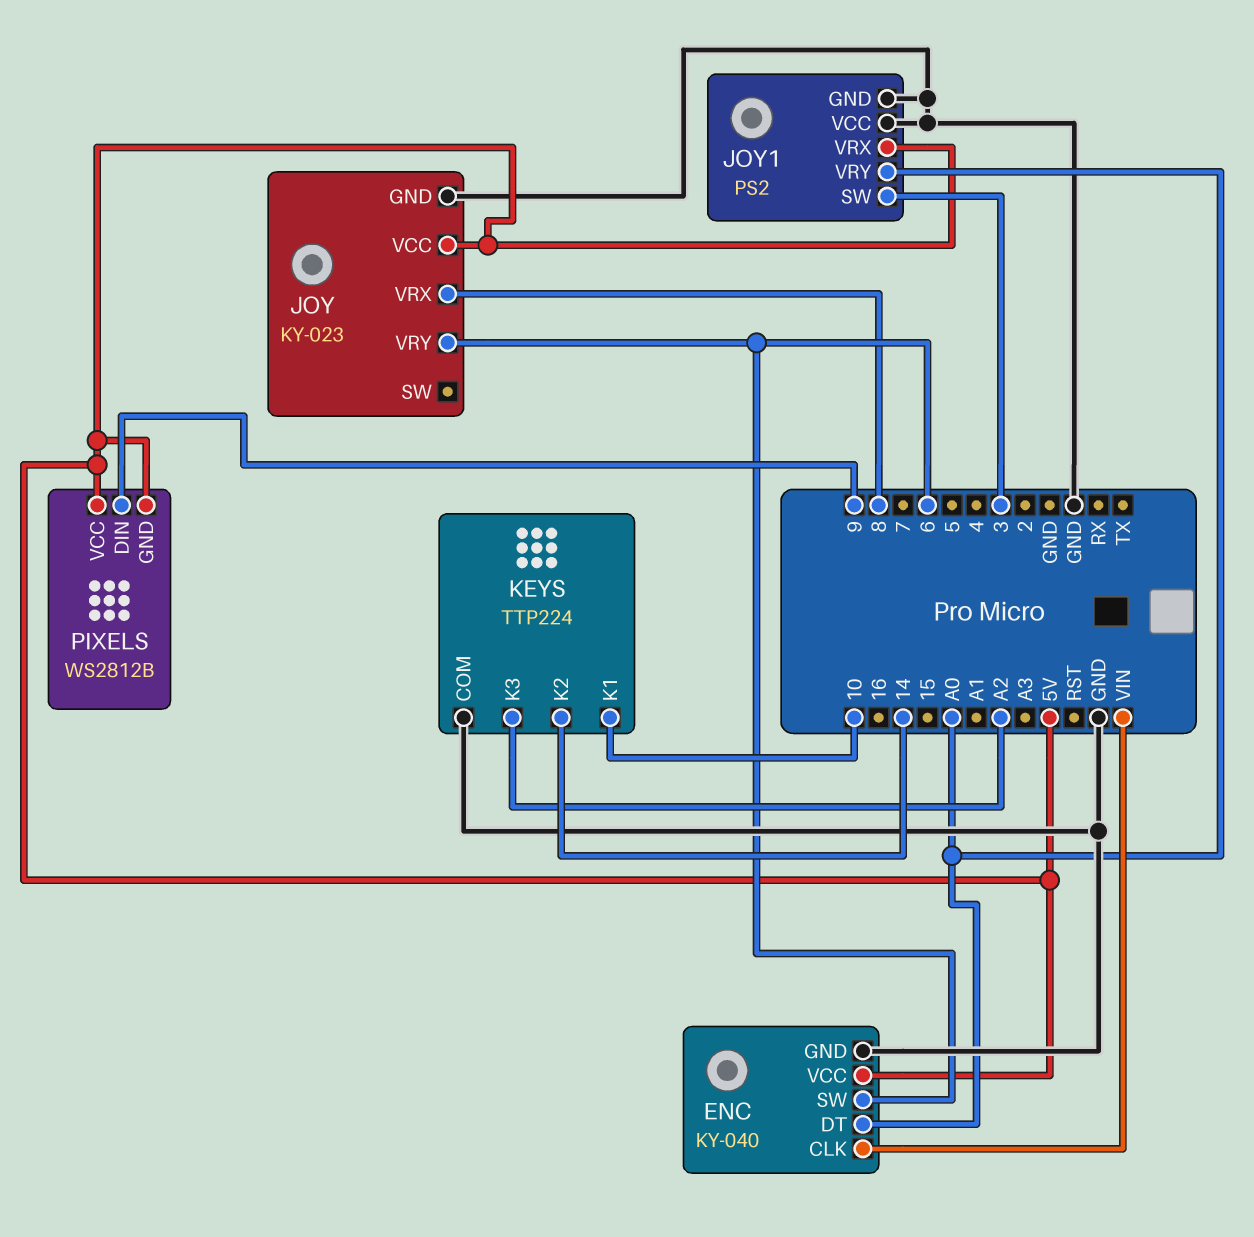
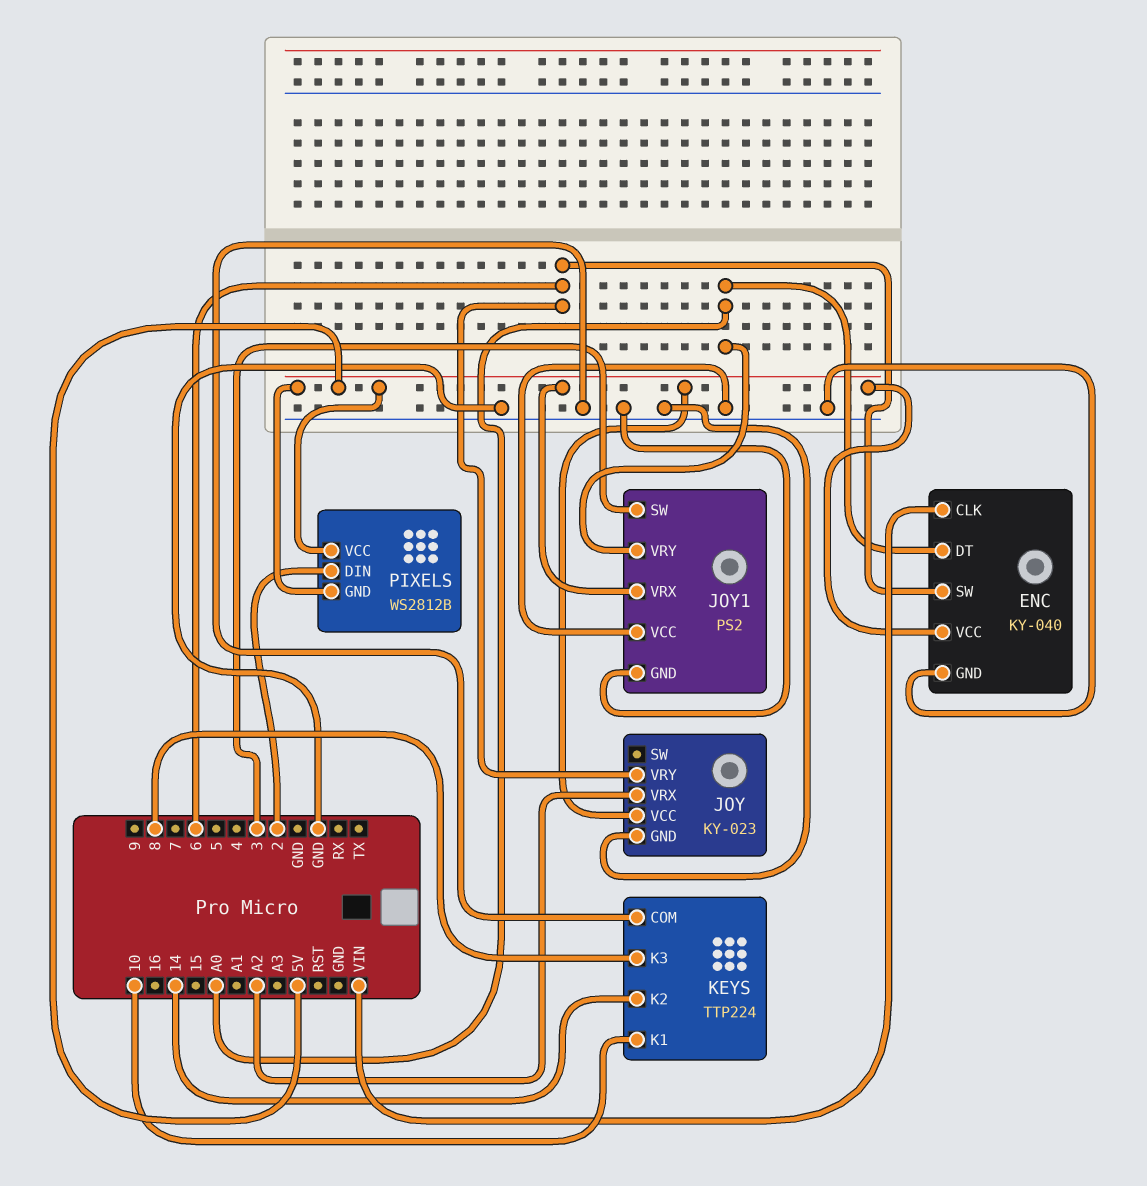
JOY pin VRX: 8 -> A2
KEYS pin K3: A2 -> 8
PIXELS pin DIN: 9 -> 2

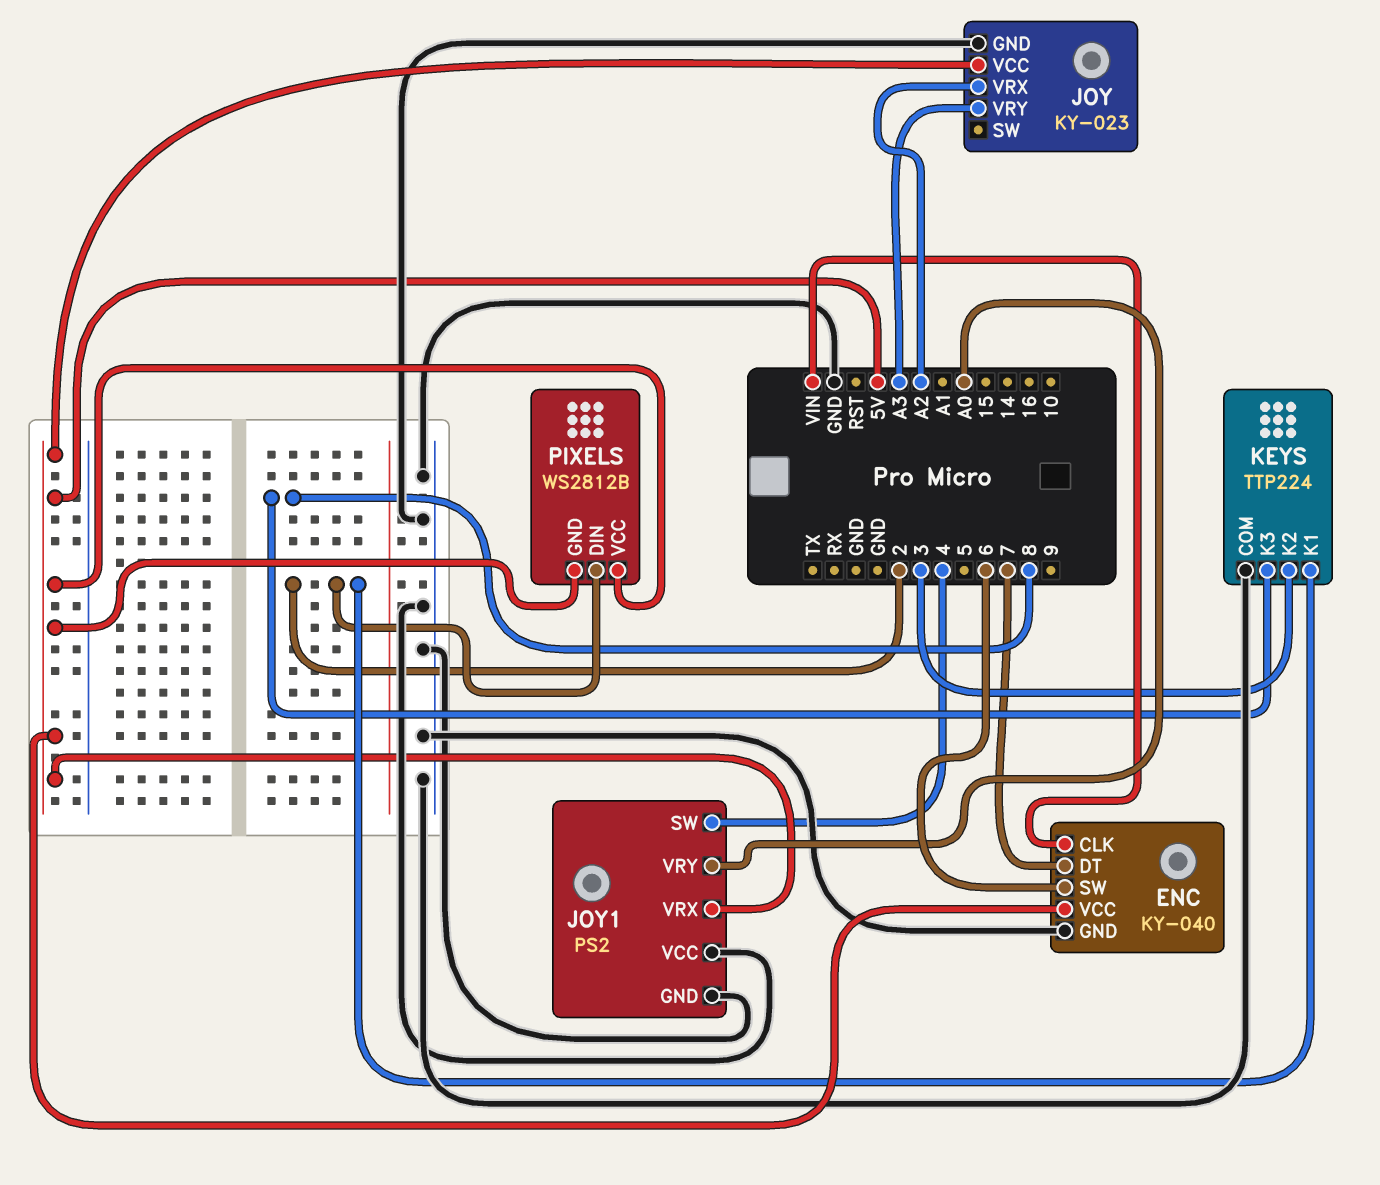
ENC pin DT: A0 -> 7
JOY pin VRY: 6 -> A3
JOY1 pin SW: 3 -> 4
KEYS pin K1: 10 -> 2
KEYS pin K2: 14 -> 3

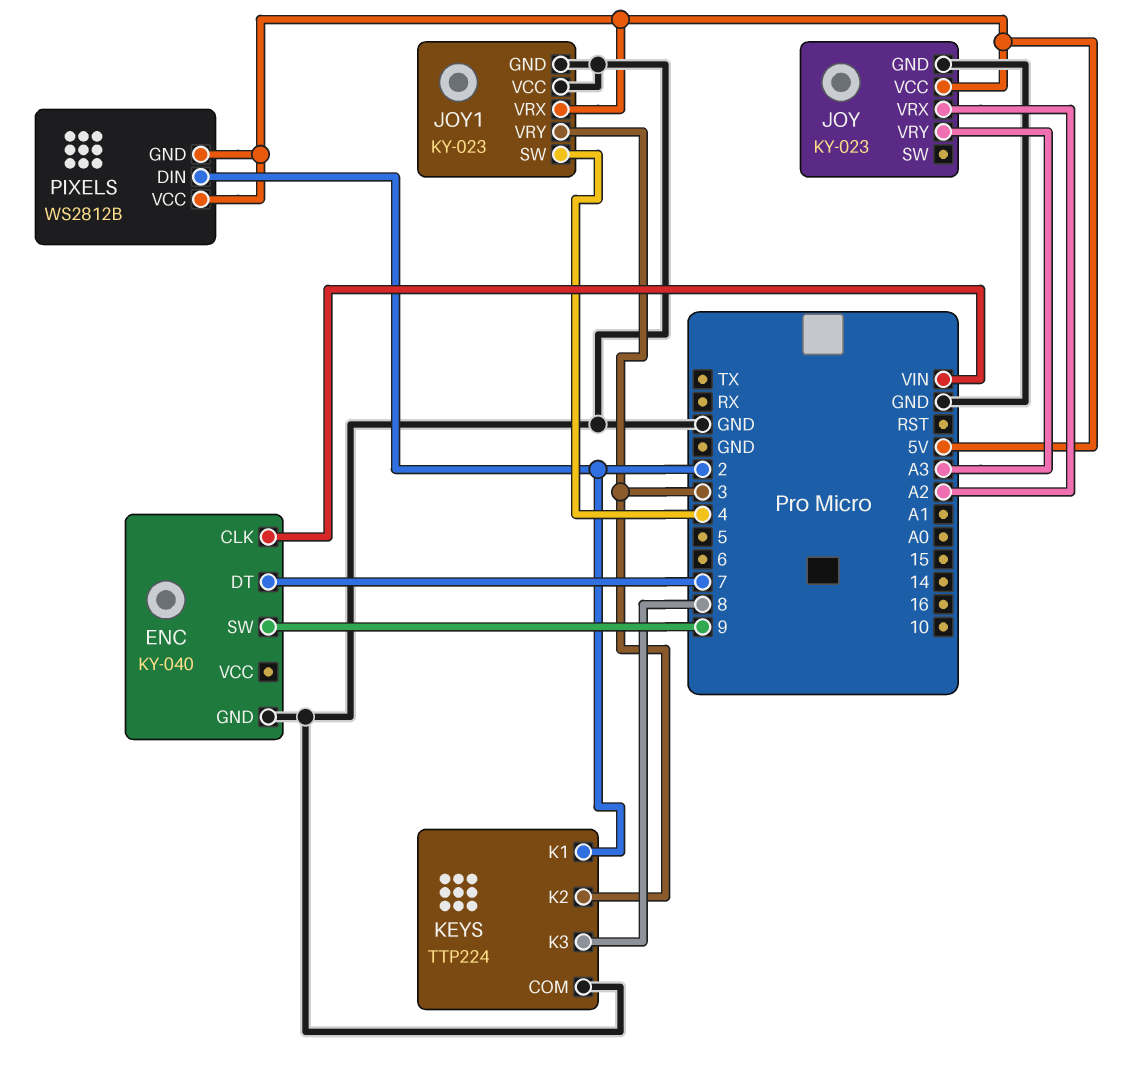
ENC pin SW: 6 -> 9
ENC pin VCC: 5V -> none
JOY1: PS2 -> KY-023
JOY1 pin VRY: A0 -> 3

